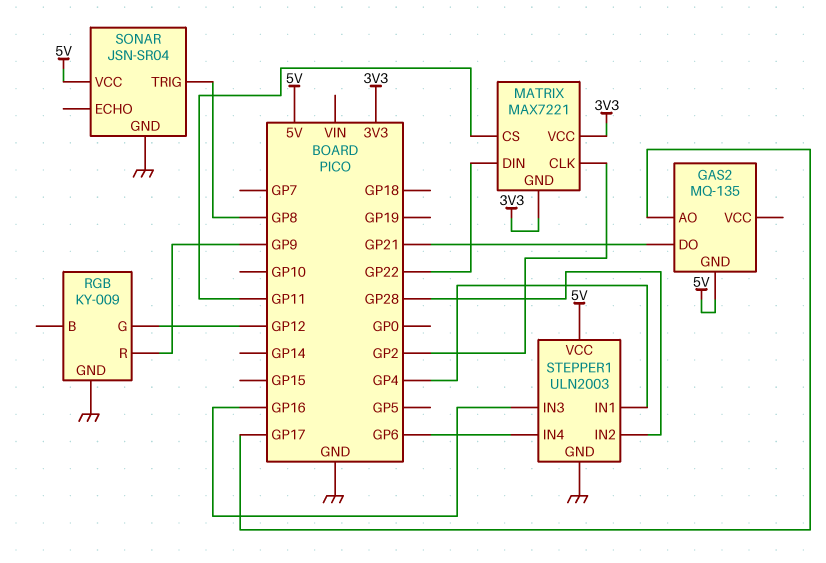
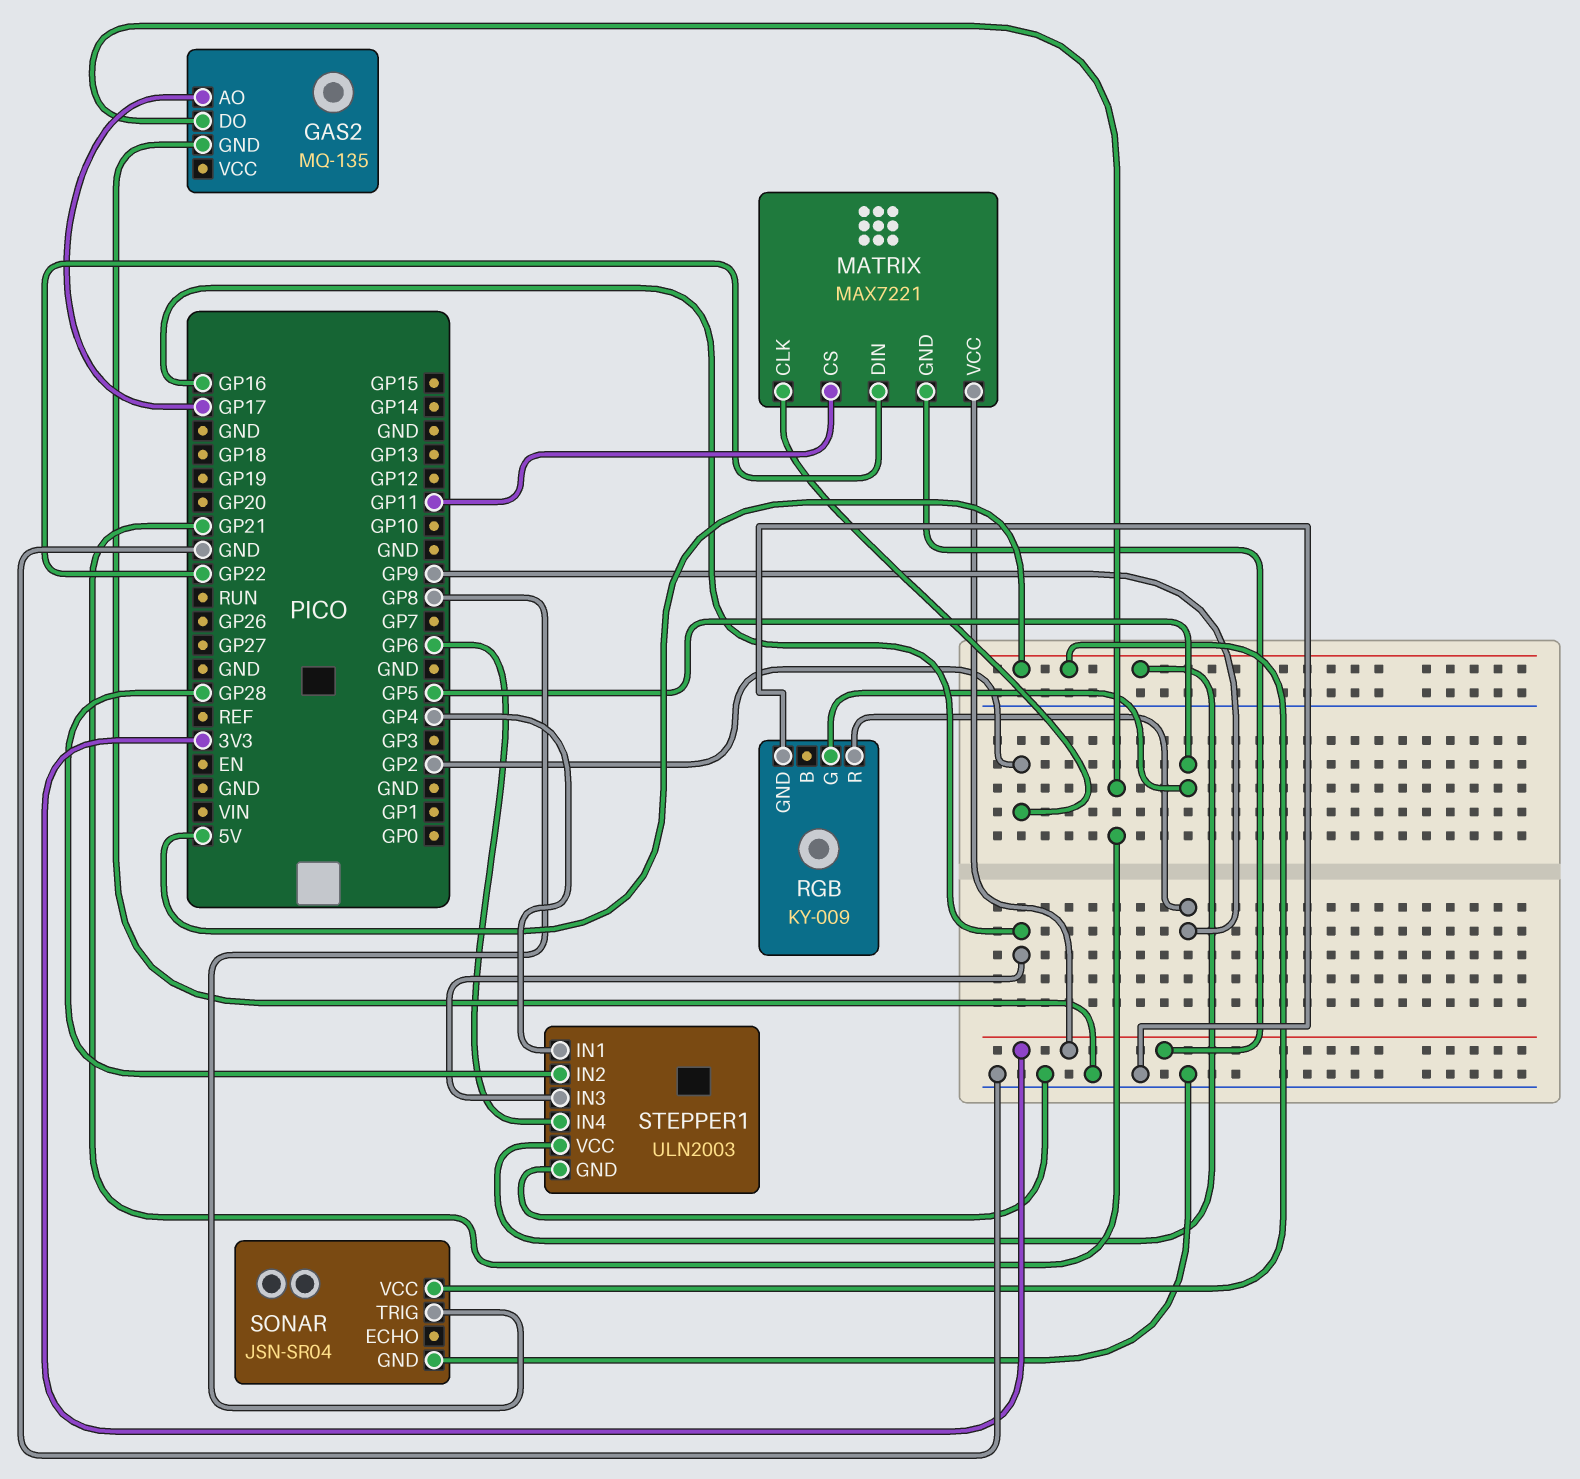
GAS2 pin GND: 5V -> GND
RGB pin G: GP12 -> GP5

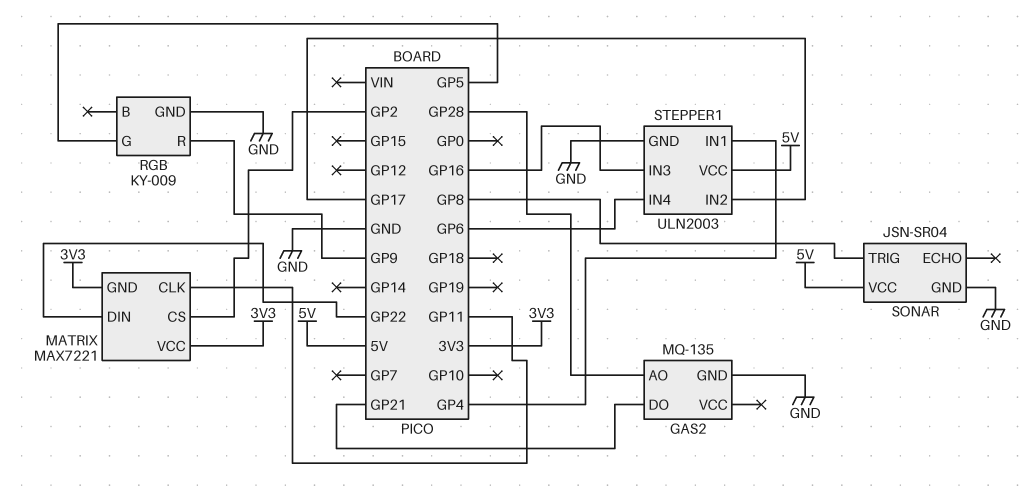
GAS2 pin AO: GP17 -> GP28
MATRIX pin CLK: GP2 -> GP11
MATRIX pin CS: GP11 -> GP2
STEPPER1 pin IN2: GP28 -> GP17

